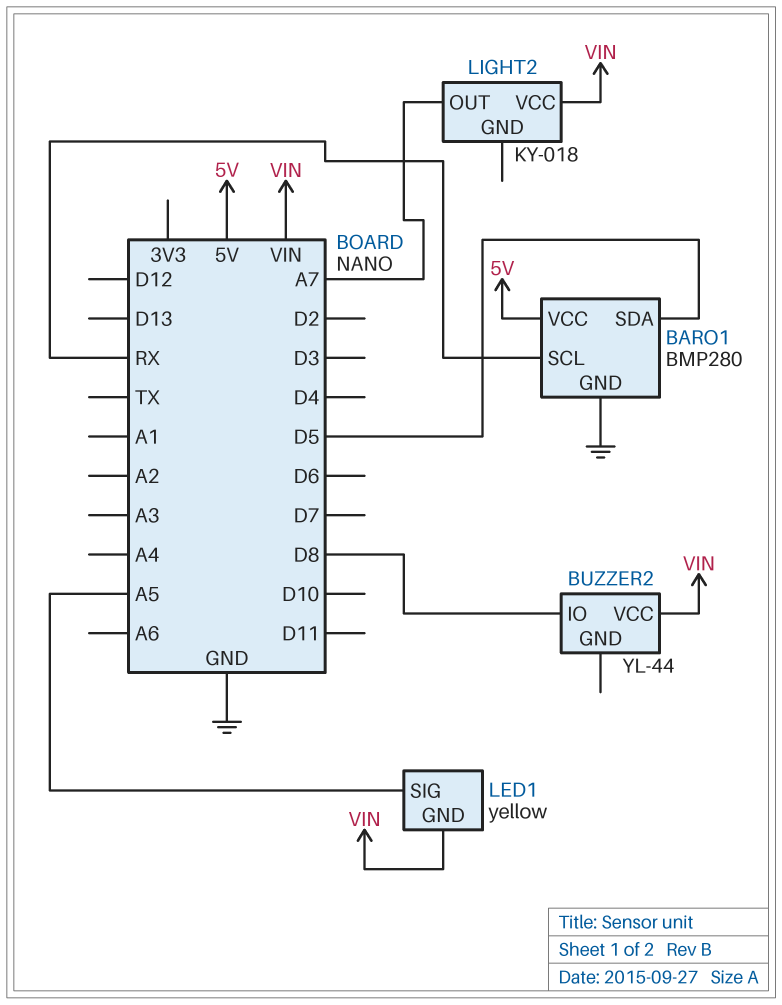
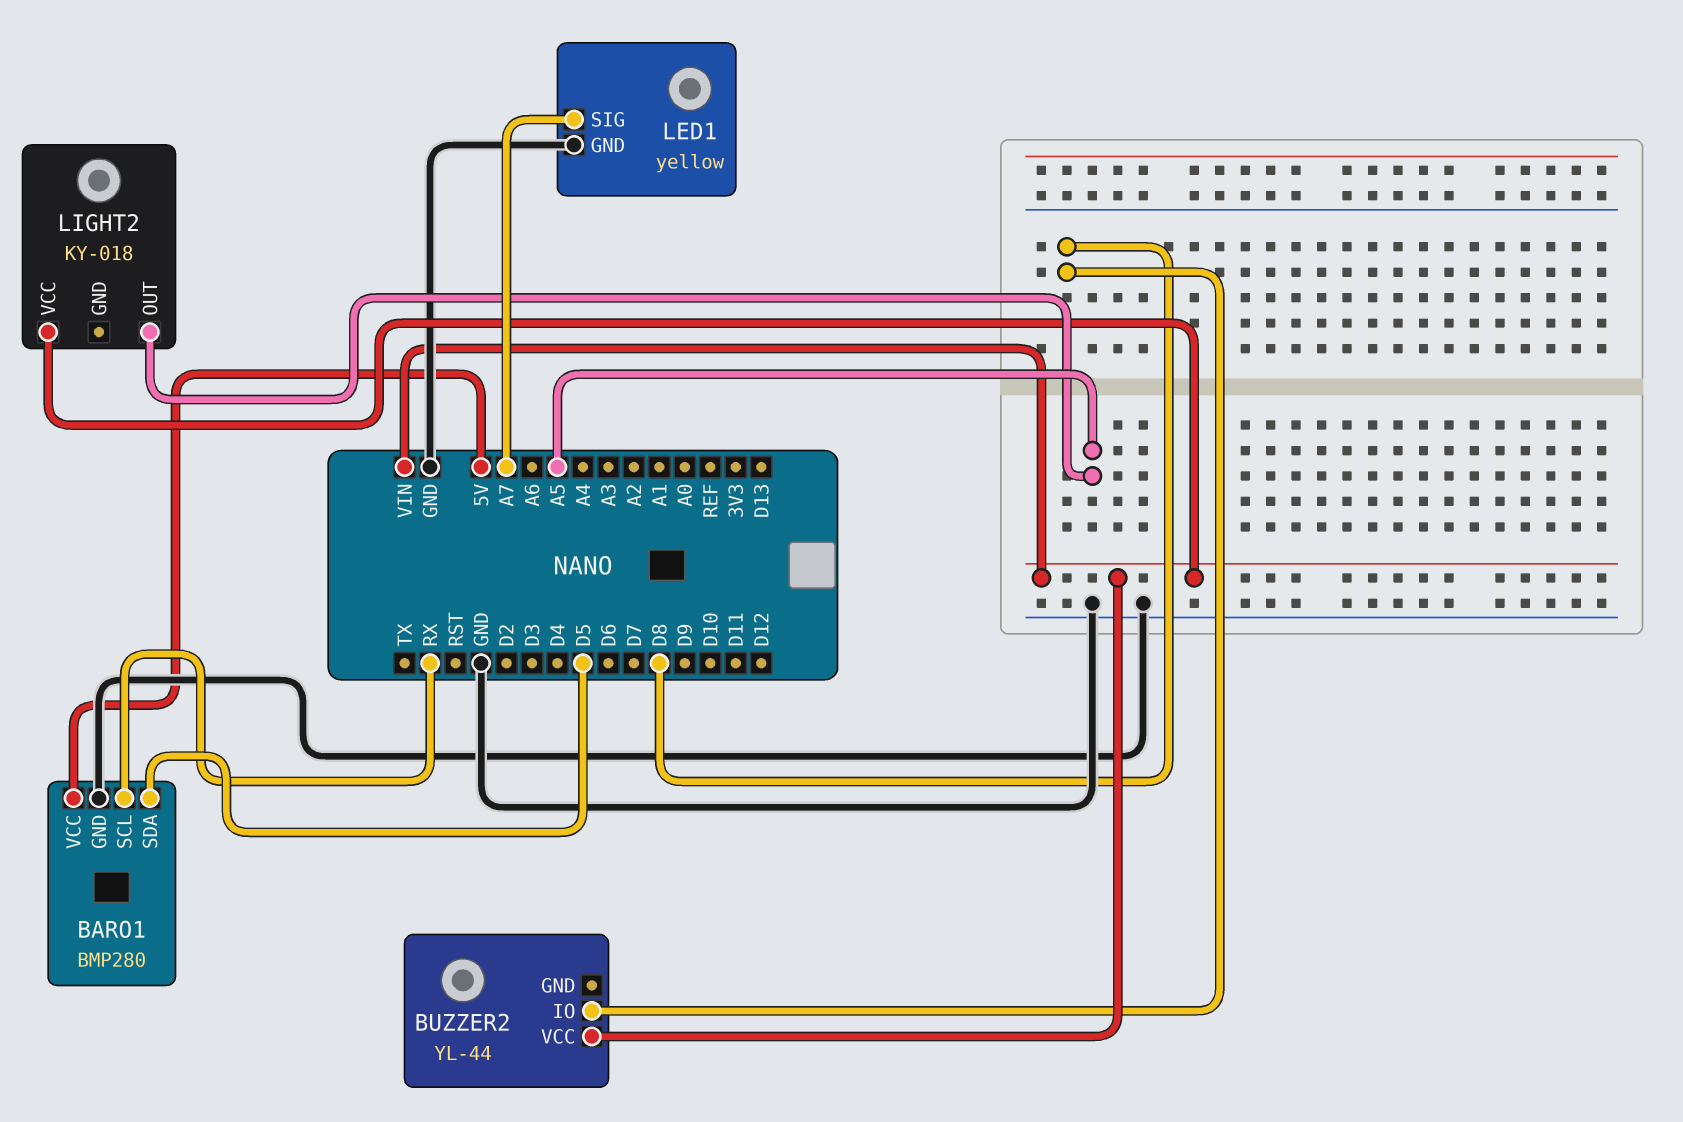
LED1 pin GND: VIN -> GND
LED1 pin SIG: A5 -> A7
LIGHT2 pin OUT: A7 -> A5

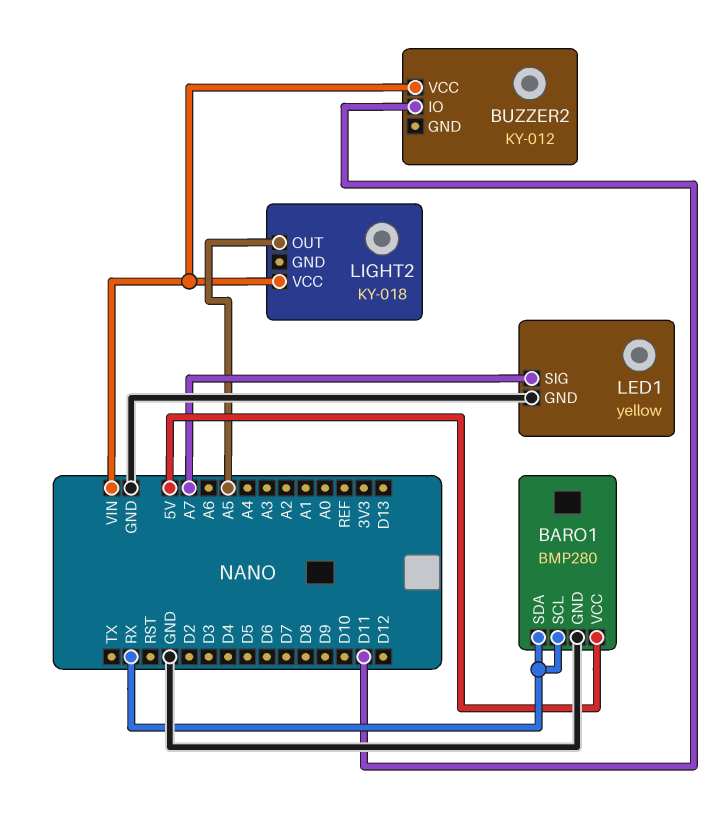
BARO1 pin SDA: D5 -> RX
BUZZER2: YL-44 -> KY-012
BUZZER2 pin IO: D8 -> D11

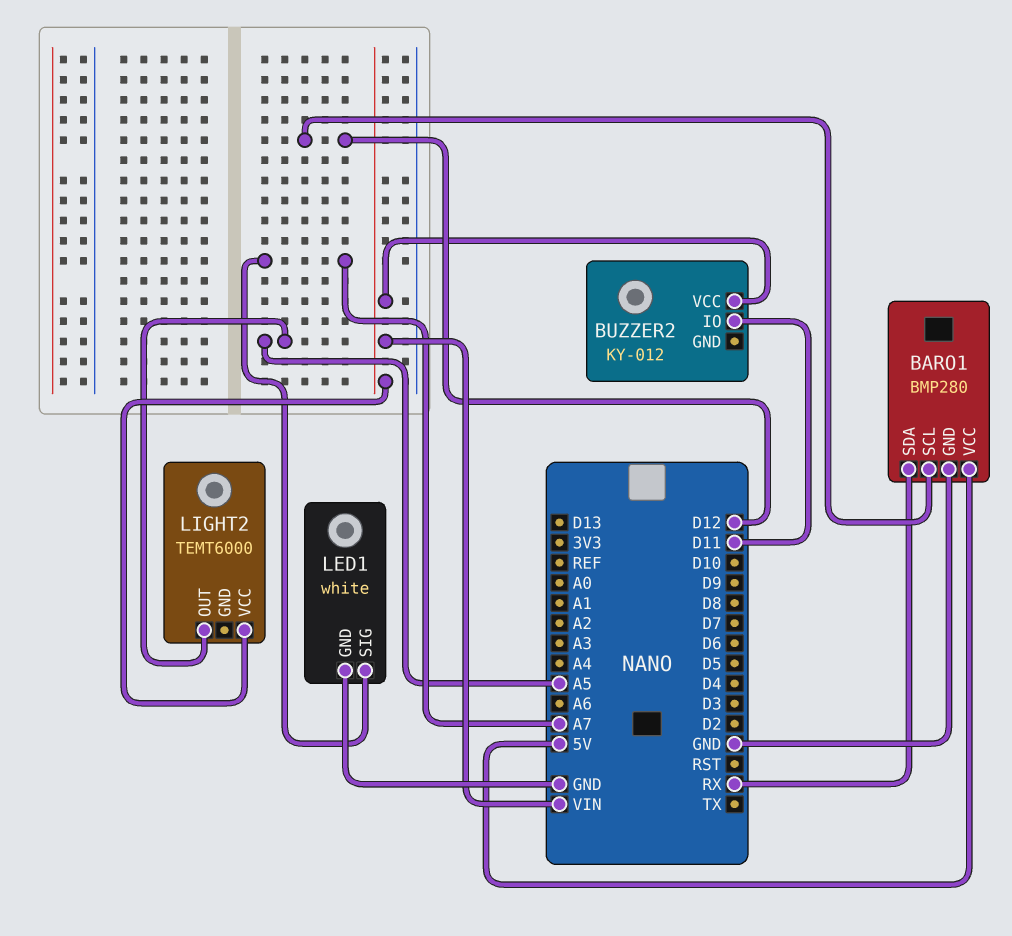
BARO1 pin SCL: RX -> D12
LED1: yellow -> white
LIGHT2: KY-018 -> TEMT6000

